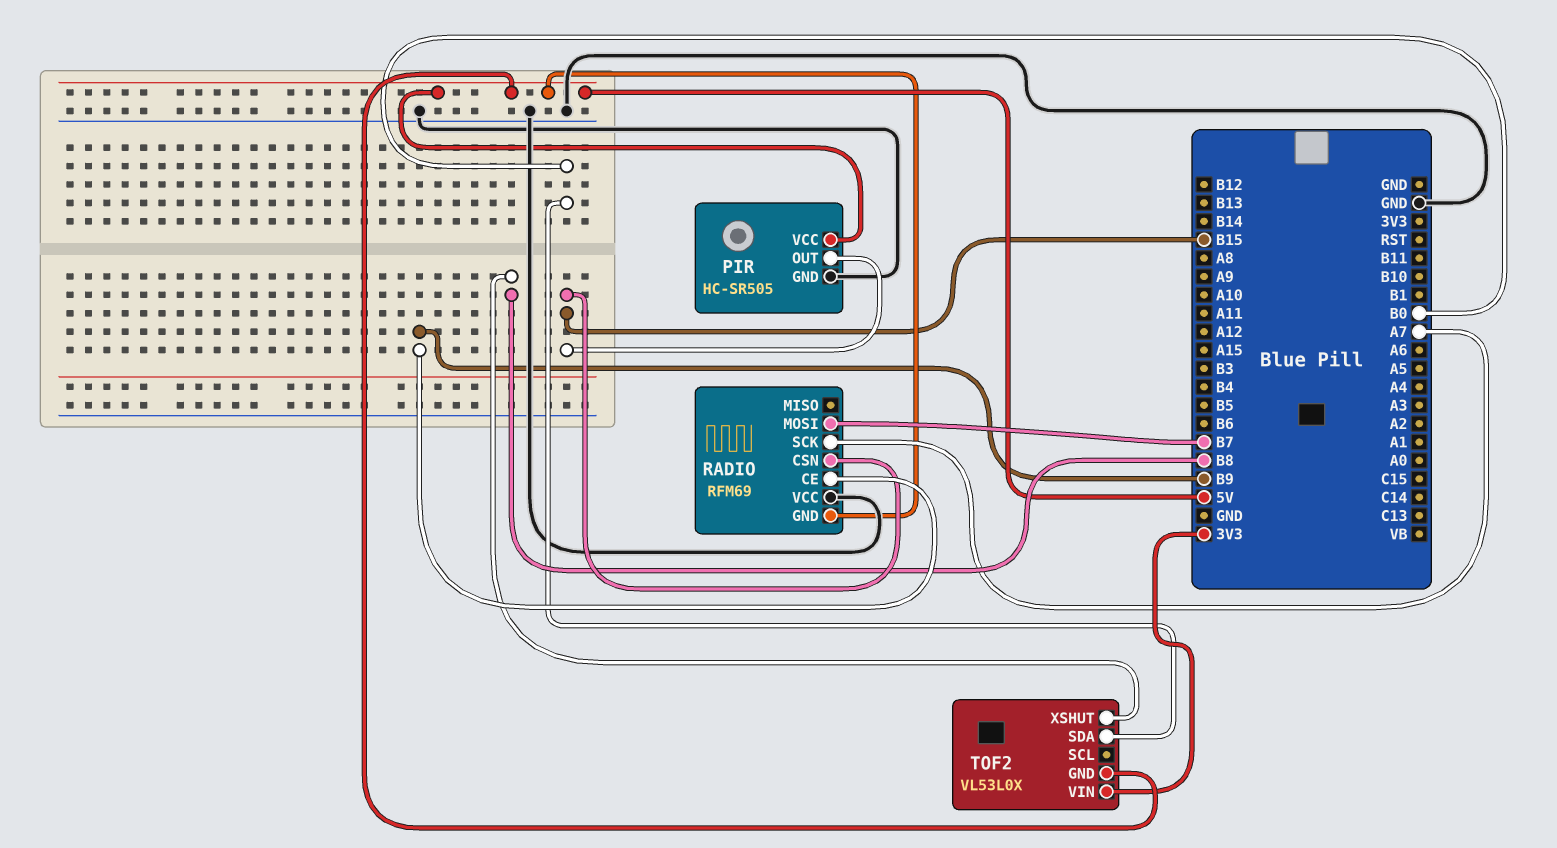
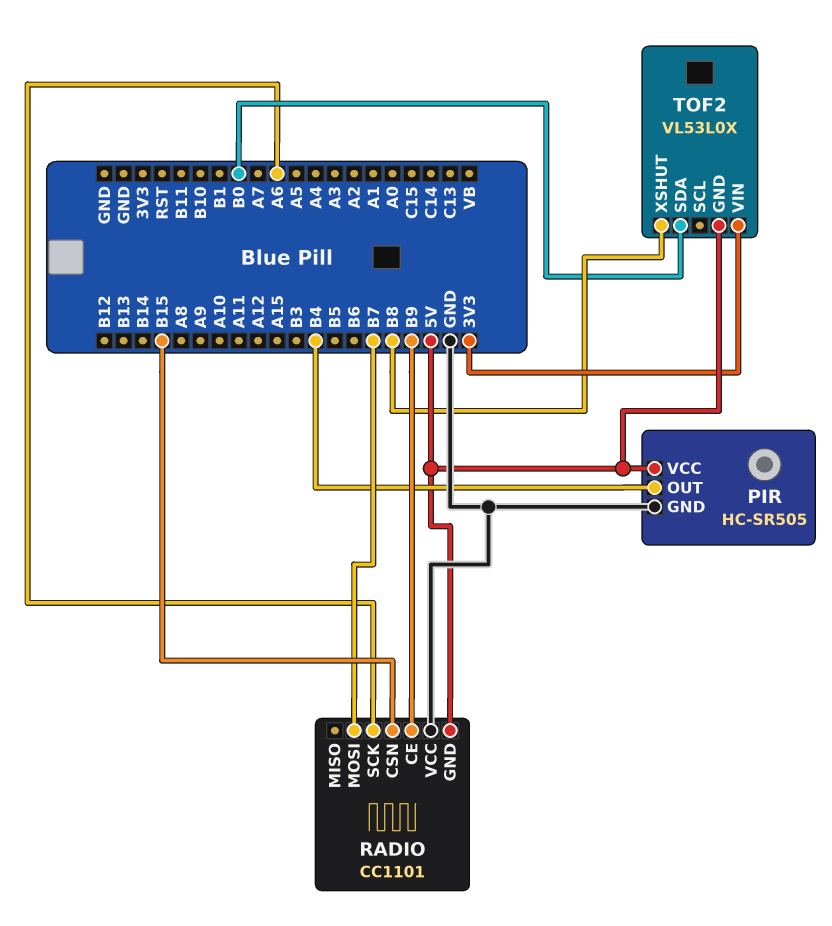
PIR pin OUT: B15 -> B4
RADIO: RFM69 -> CC1101
RADIO pin SCK: A7 -> A6

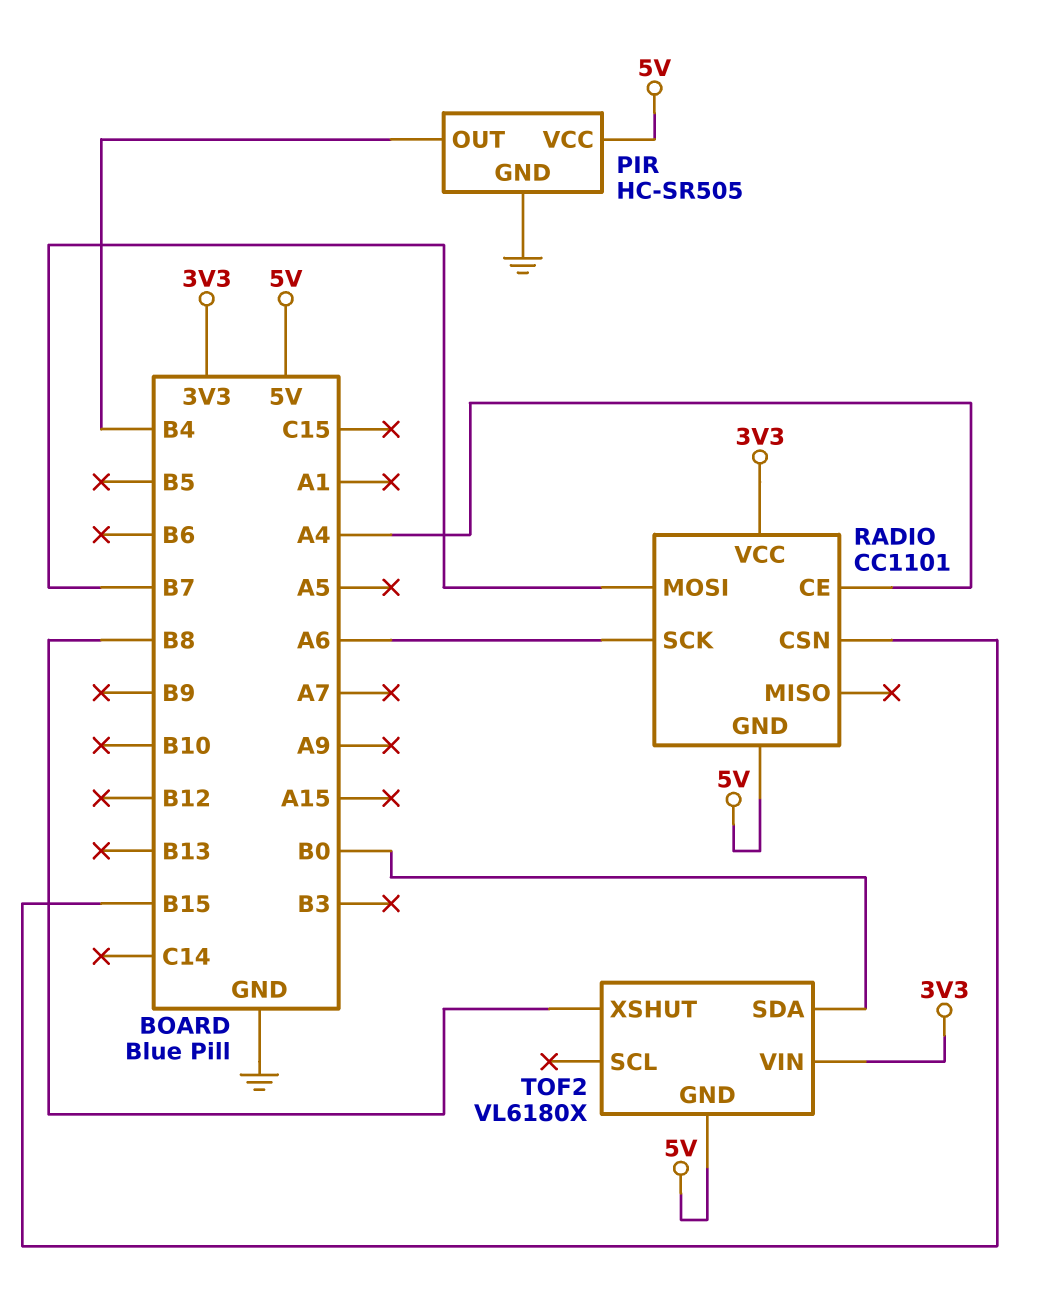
RADIO pin CE: B9 -> A4
RADIO pin VCC: GND -> 3V3
TOF2: VL53L0X -> VL6180X

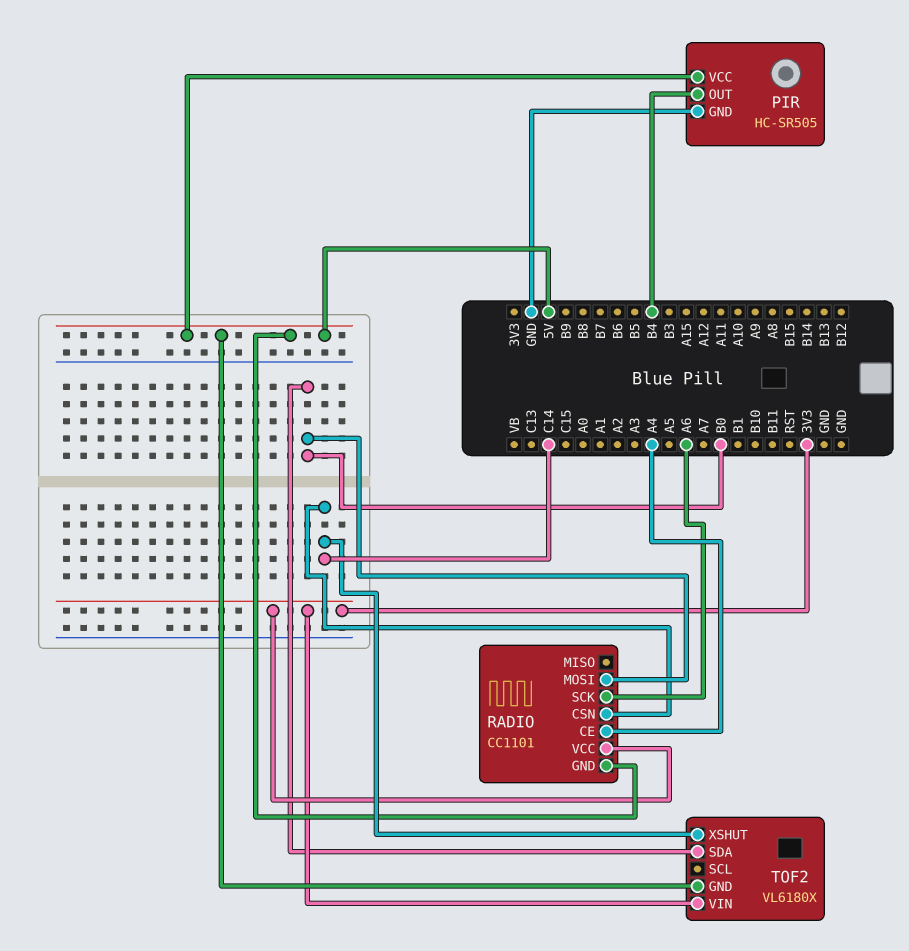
RADIO pin CSN: B15 -> C14
RADIO pin MOSI: B7 -> B0
TOF2 pin XSHUT: B8 -> C14

